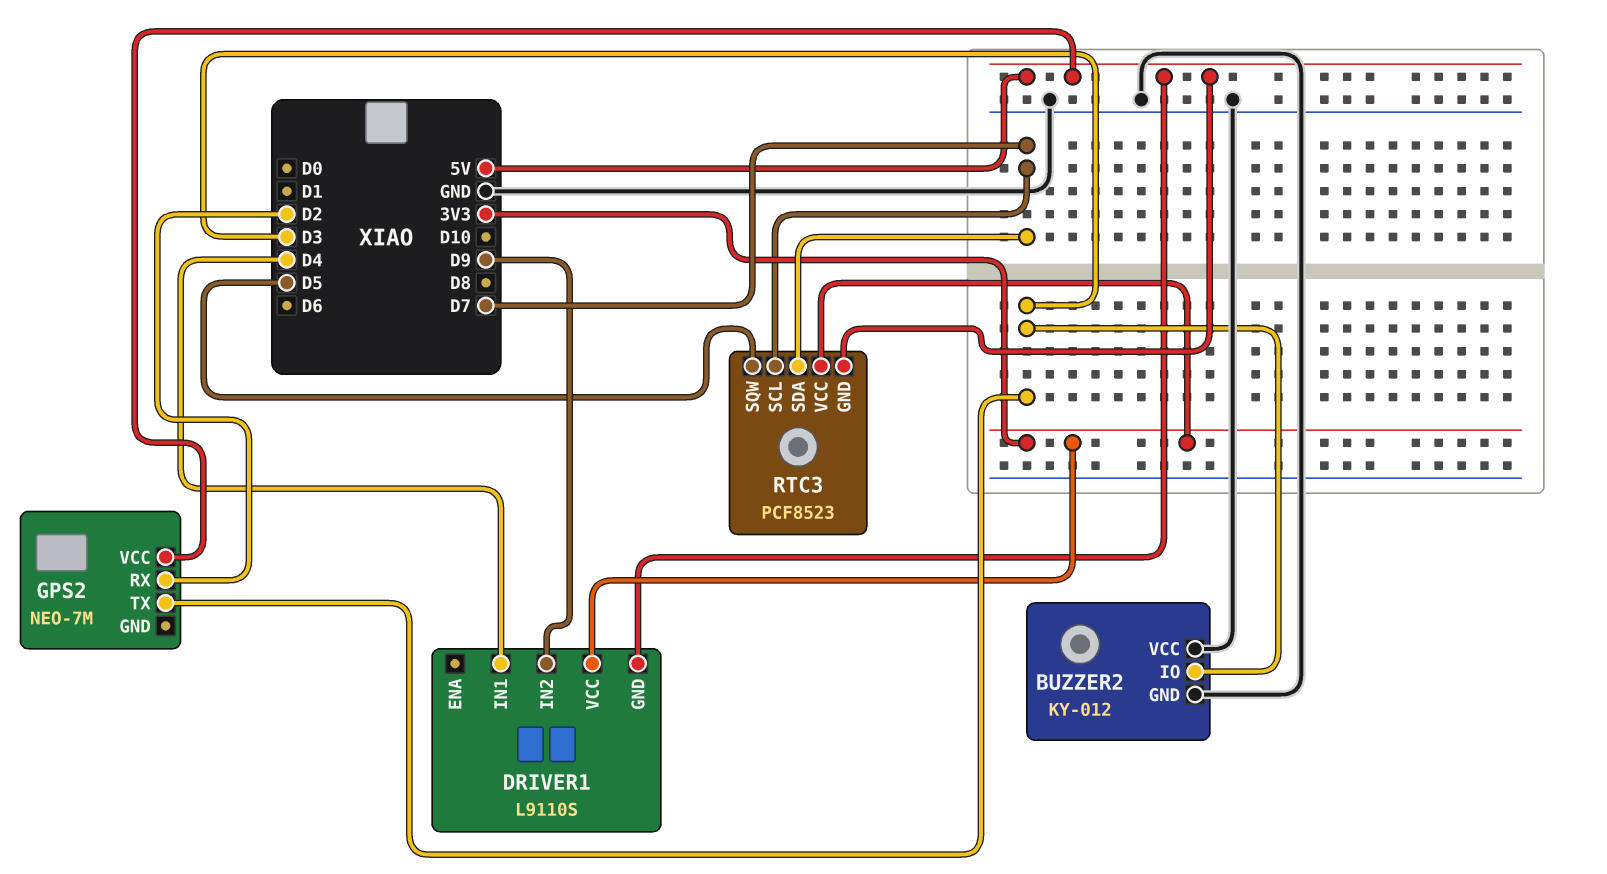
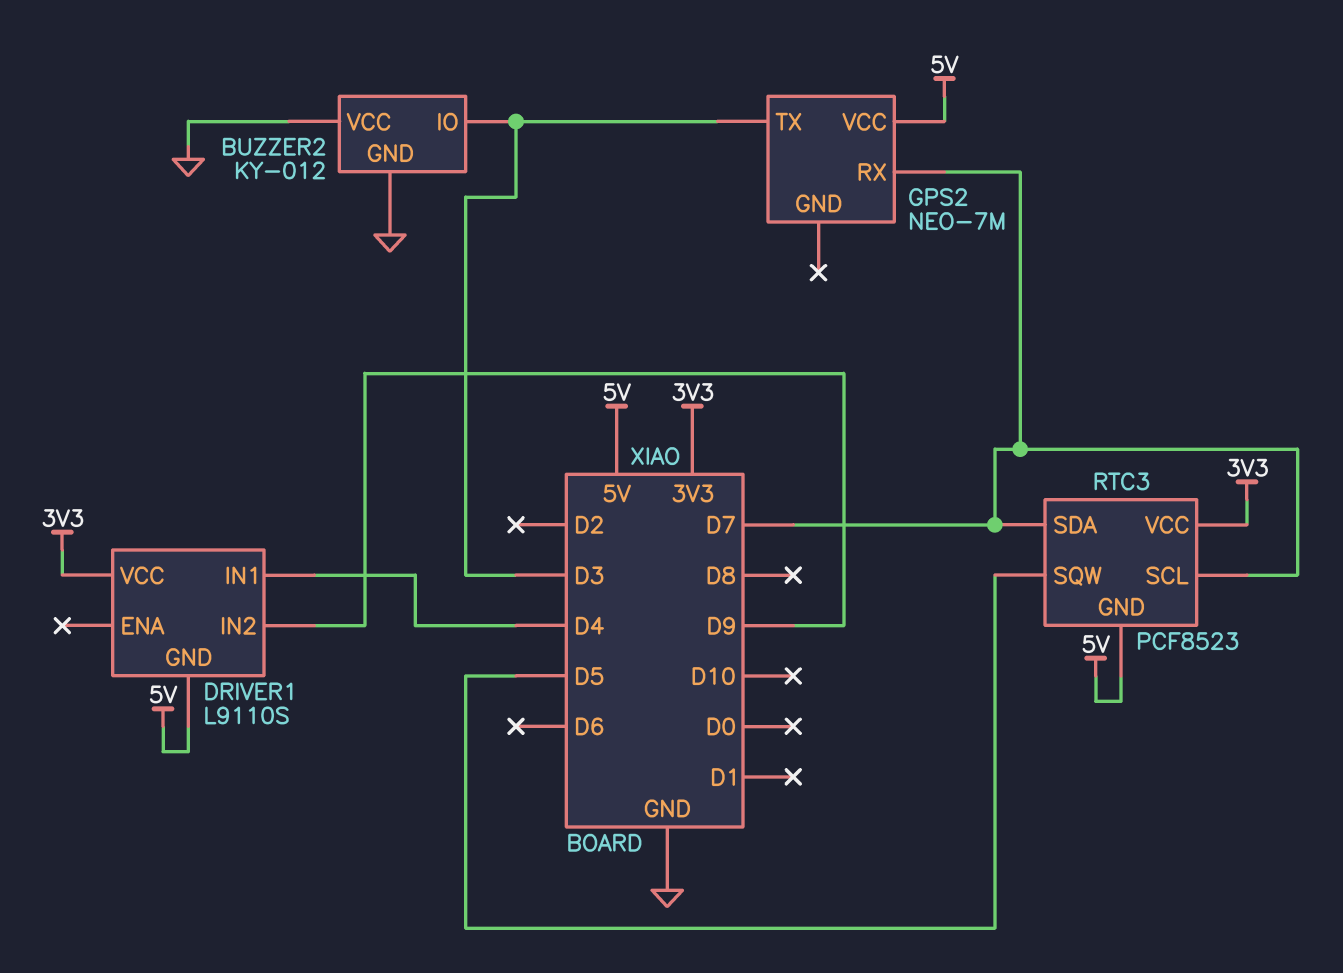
GPS2 pin RX: D2 -> D7

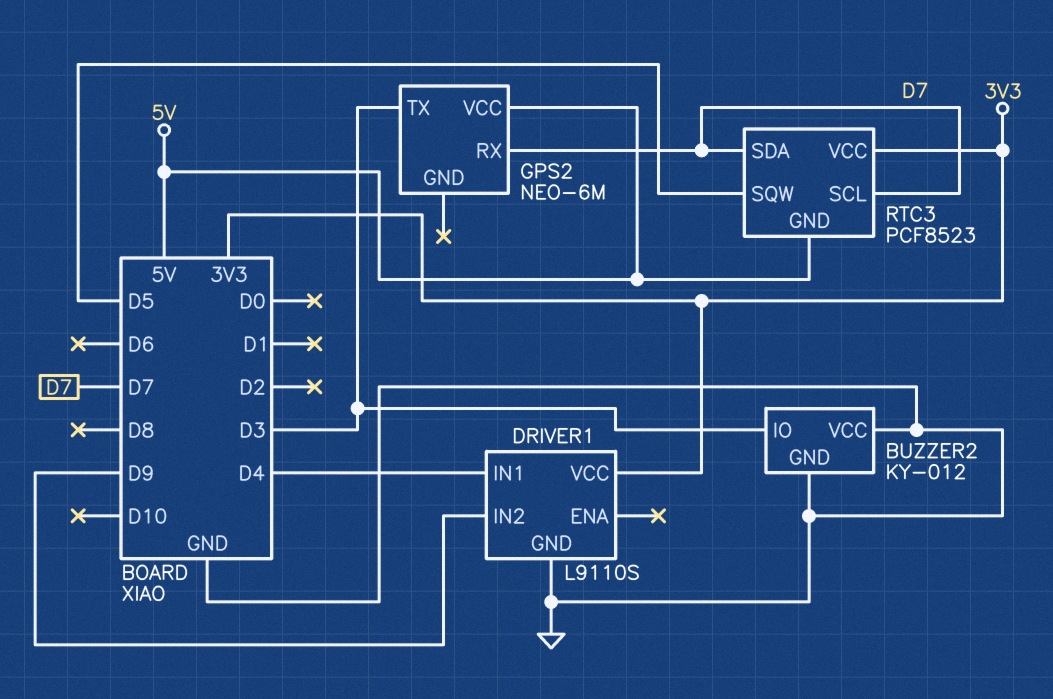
DRIVER1 pin GND: 5V -> GND
GPS2: NEO-7M -> NEO-6M

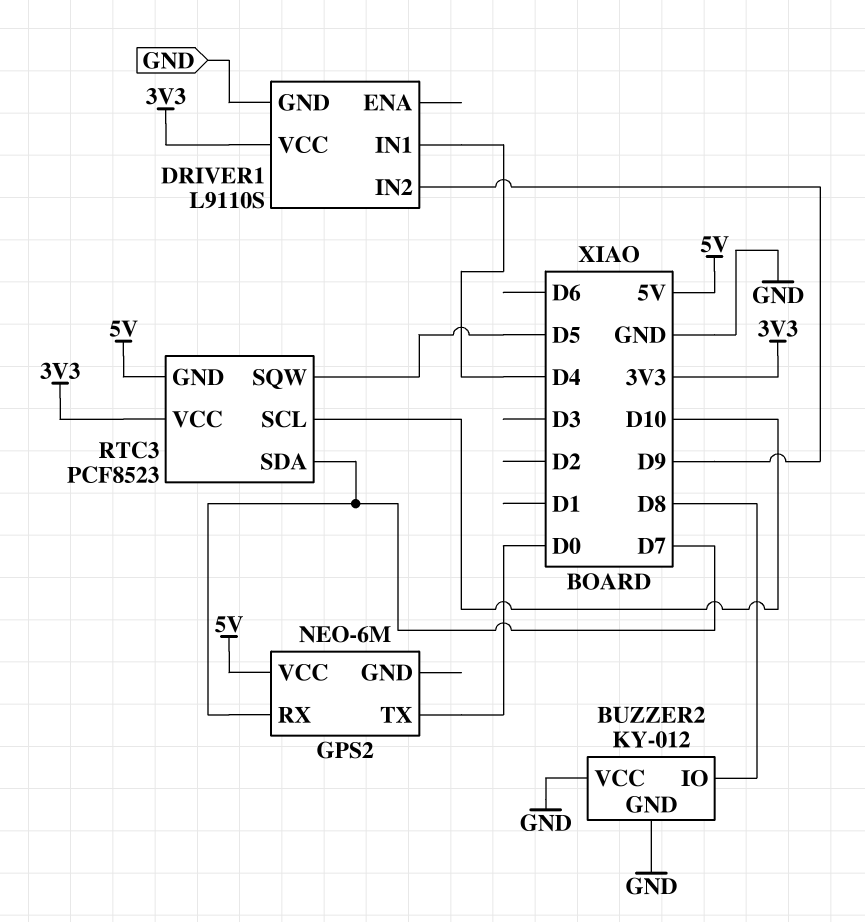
BUZZER2 pin IO: D3 -> D8
GPS2 pin TX: D3 -> D0
RTC3 pin SCL: D7 -> D10

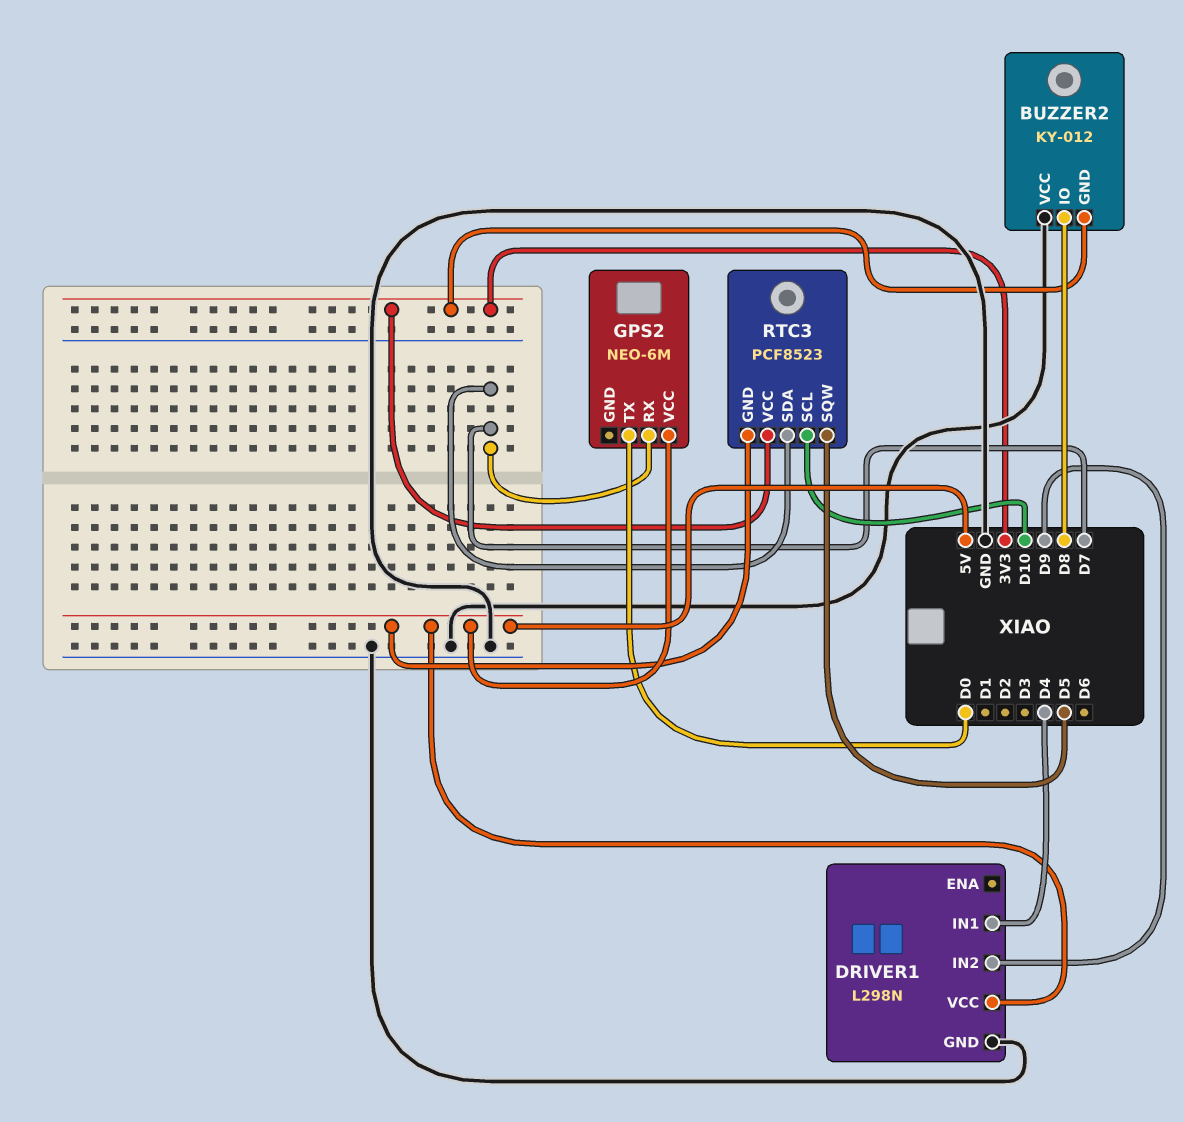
BUZZER2 pin GND: GND -> 3V3
DRIVER1: L9110S -> L298N
DRIVER1 pin VCC: 3V3 -> 5V

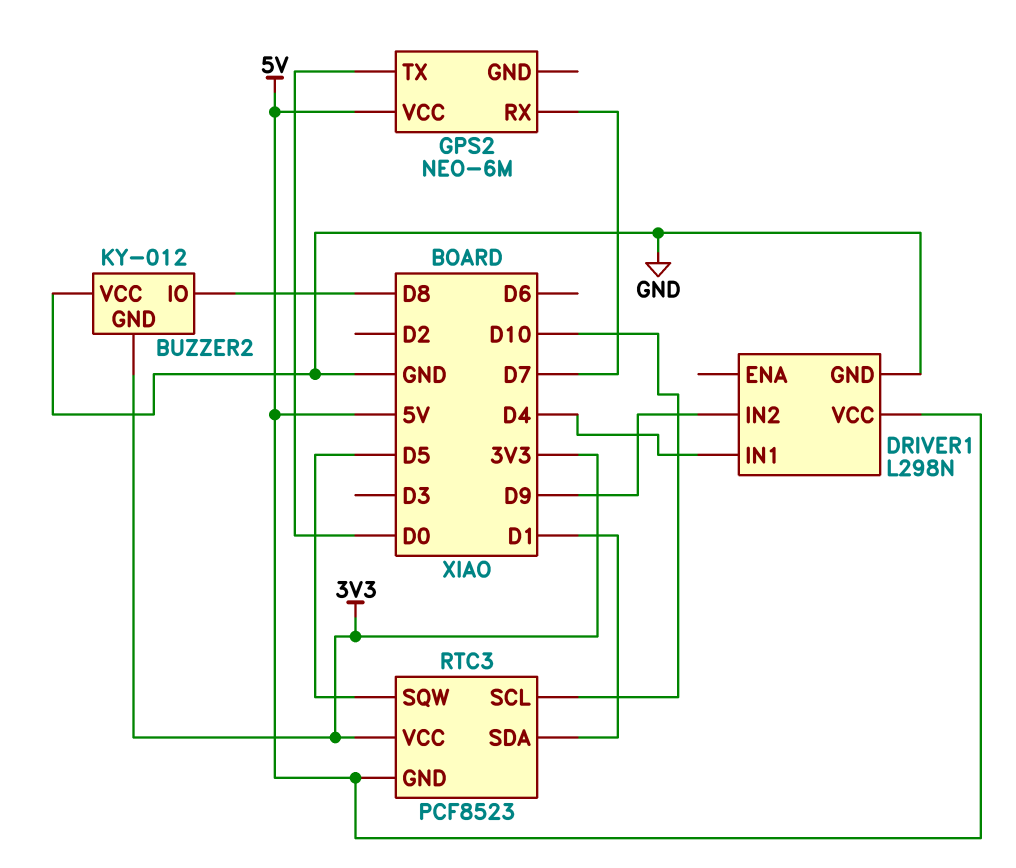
RTC3 pin SDA: D7 -> D1

